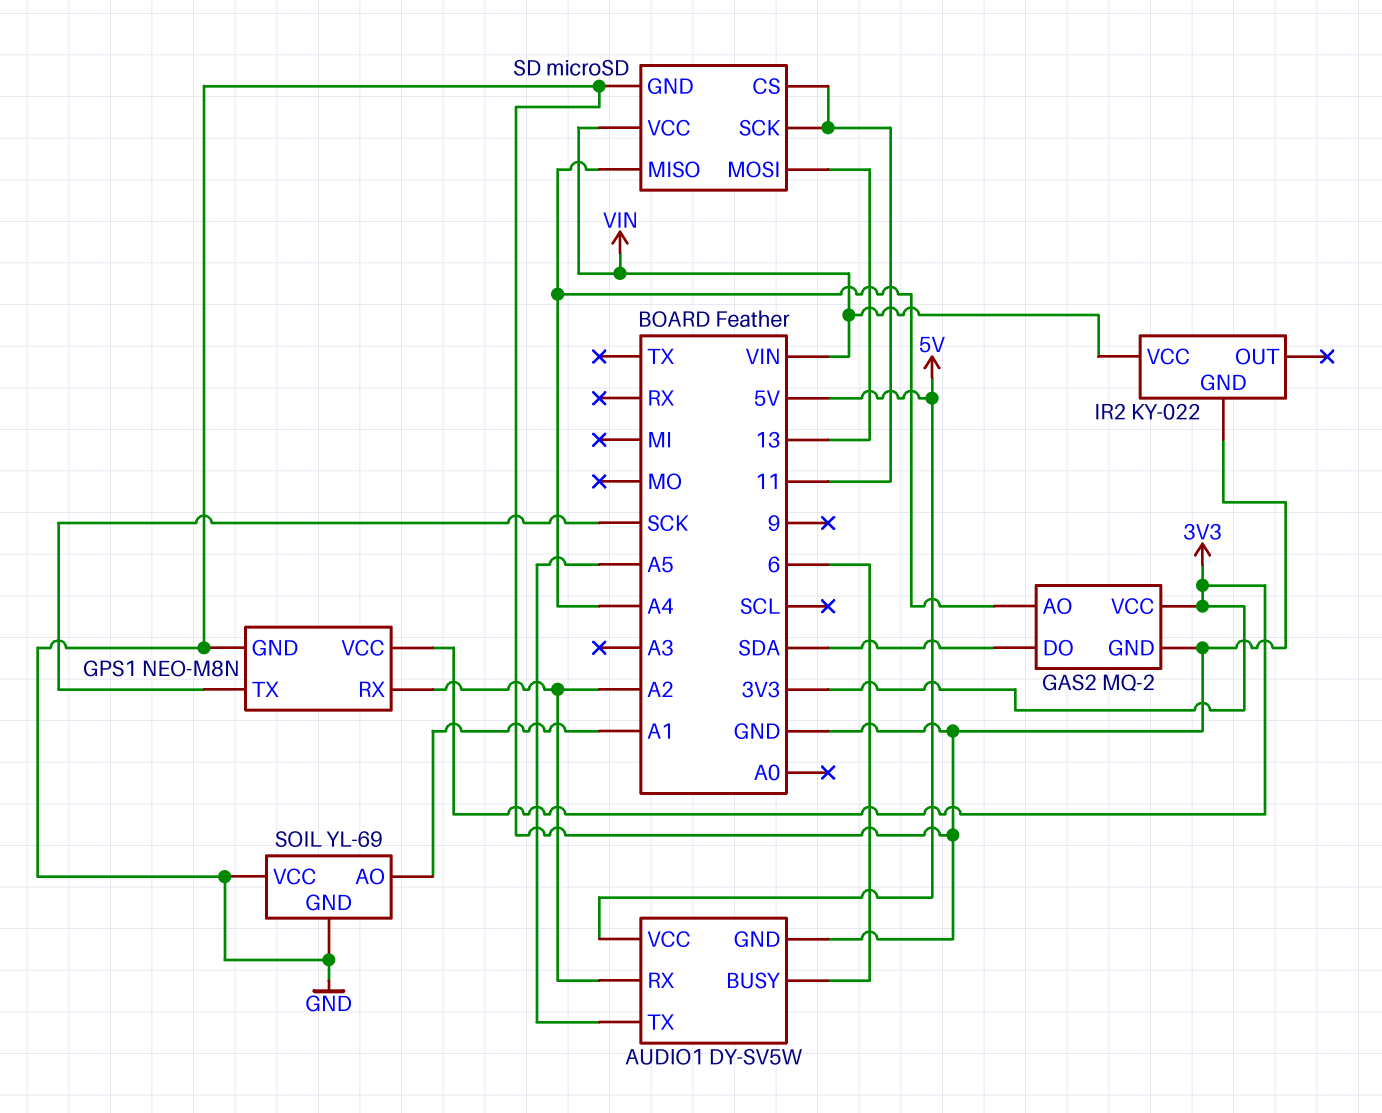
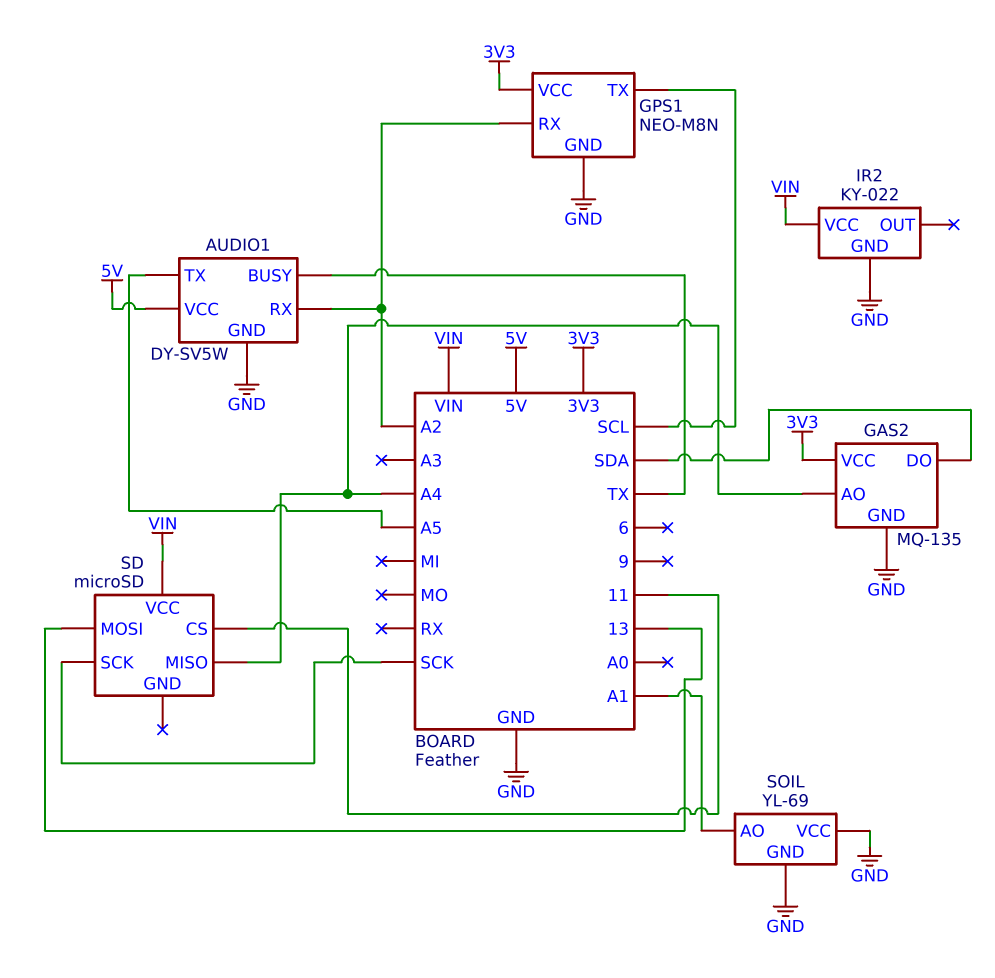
AUDIO1 pin BUSY: 6 -> TX
GAS2: MQ-2 -> MQ-135
GPS1 pin TX: SCK -> SCL
SD pin GND: GND -> none
SD pin SCK: 11 -> SCK

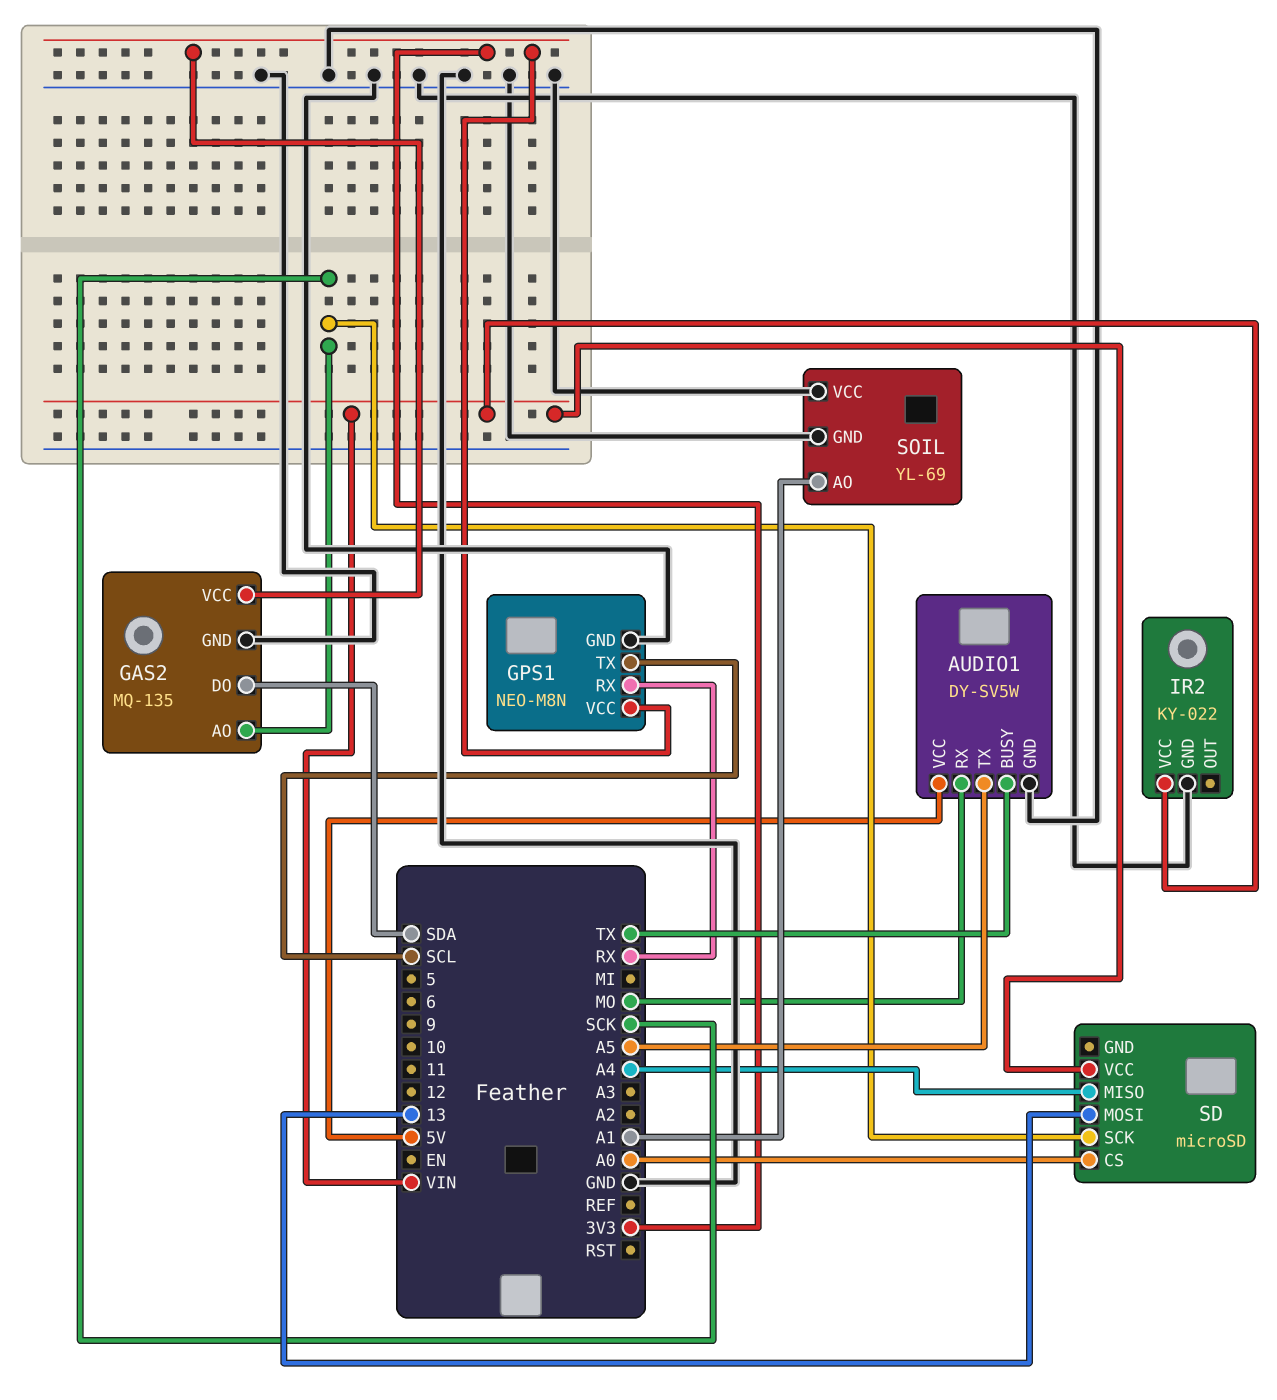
AUDIO1 pin RX: A2 -> MO
GAS2 pin AO: A4 -> SCK
GPS1 pin RX: A2 -> RX
SD pin CS: 11 -> A0

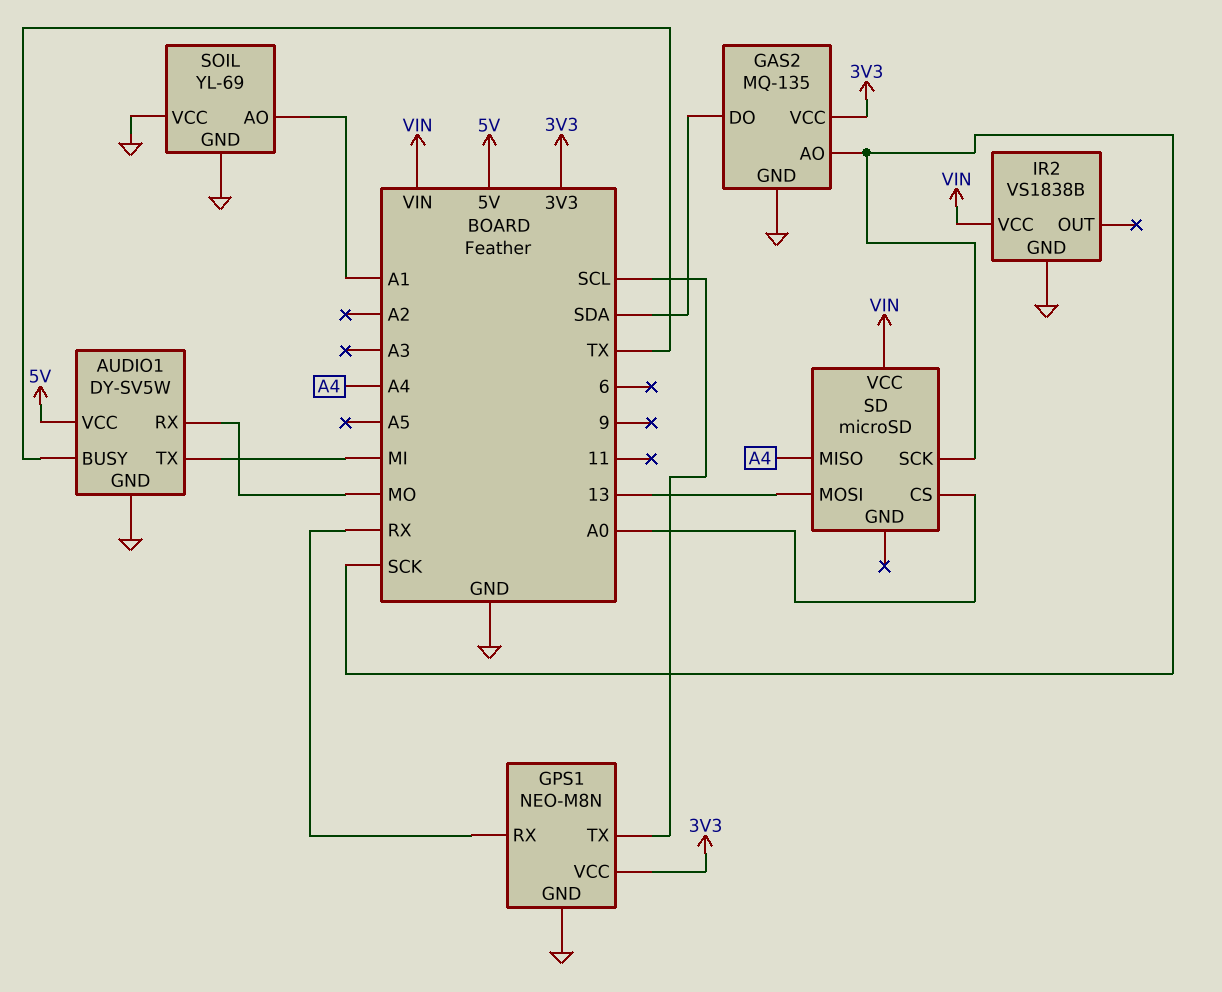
AUDIO1 pin TX: A5 -> MI
IR2: KY-022 -> VS1838B

